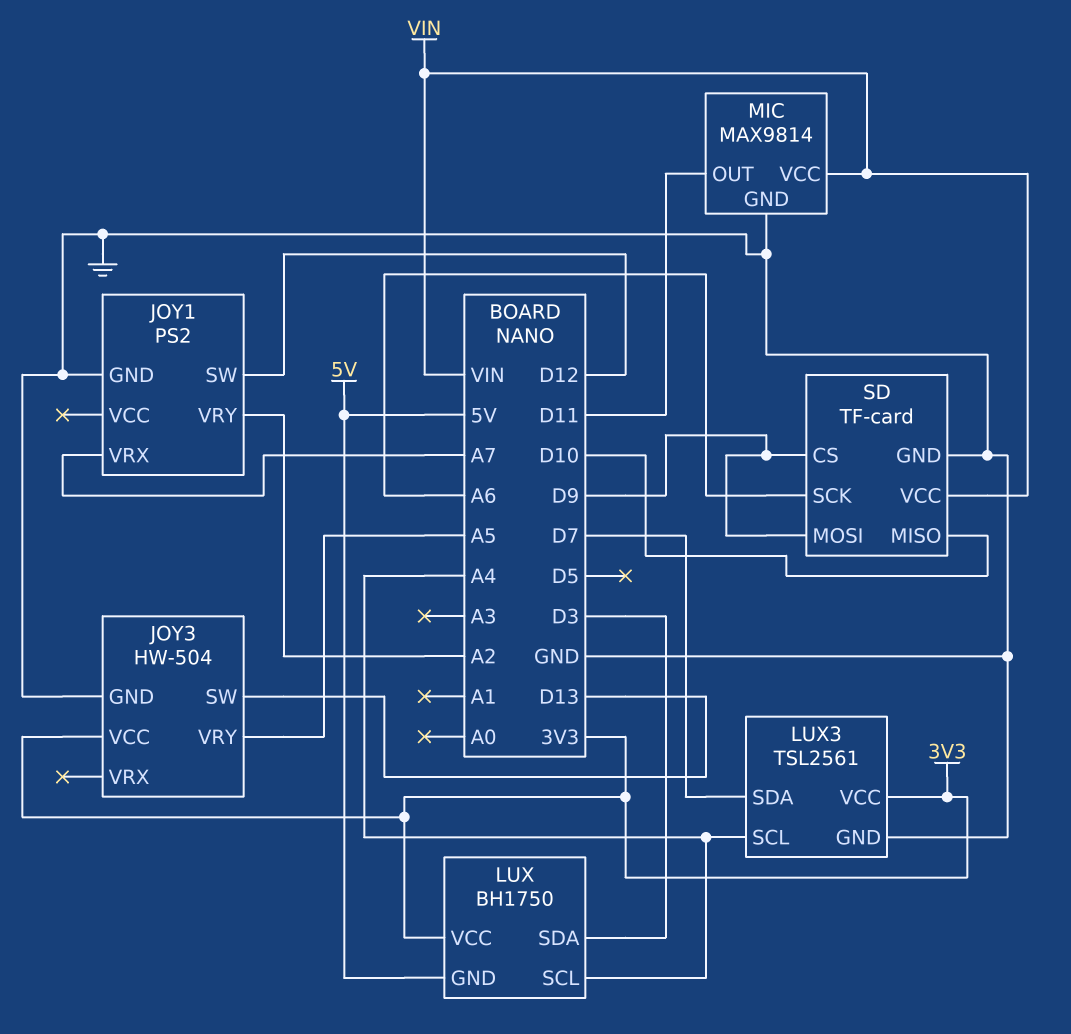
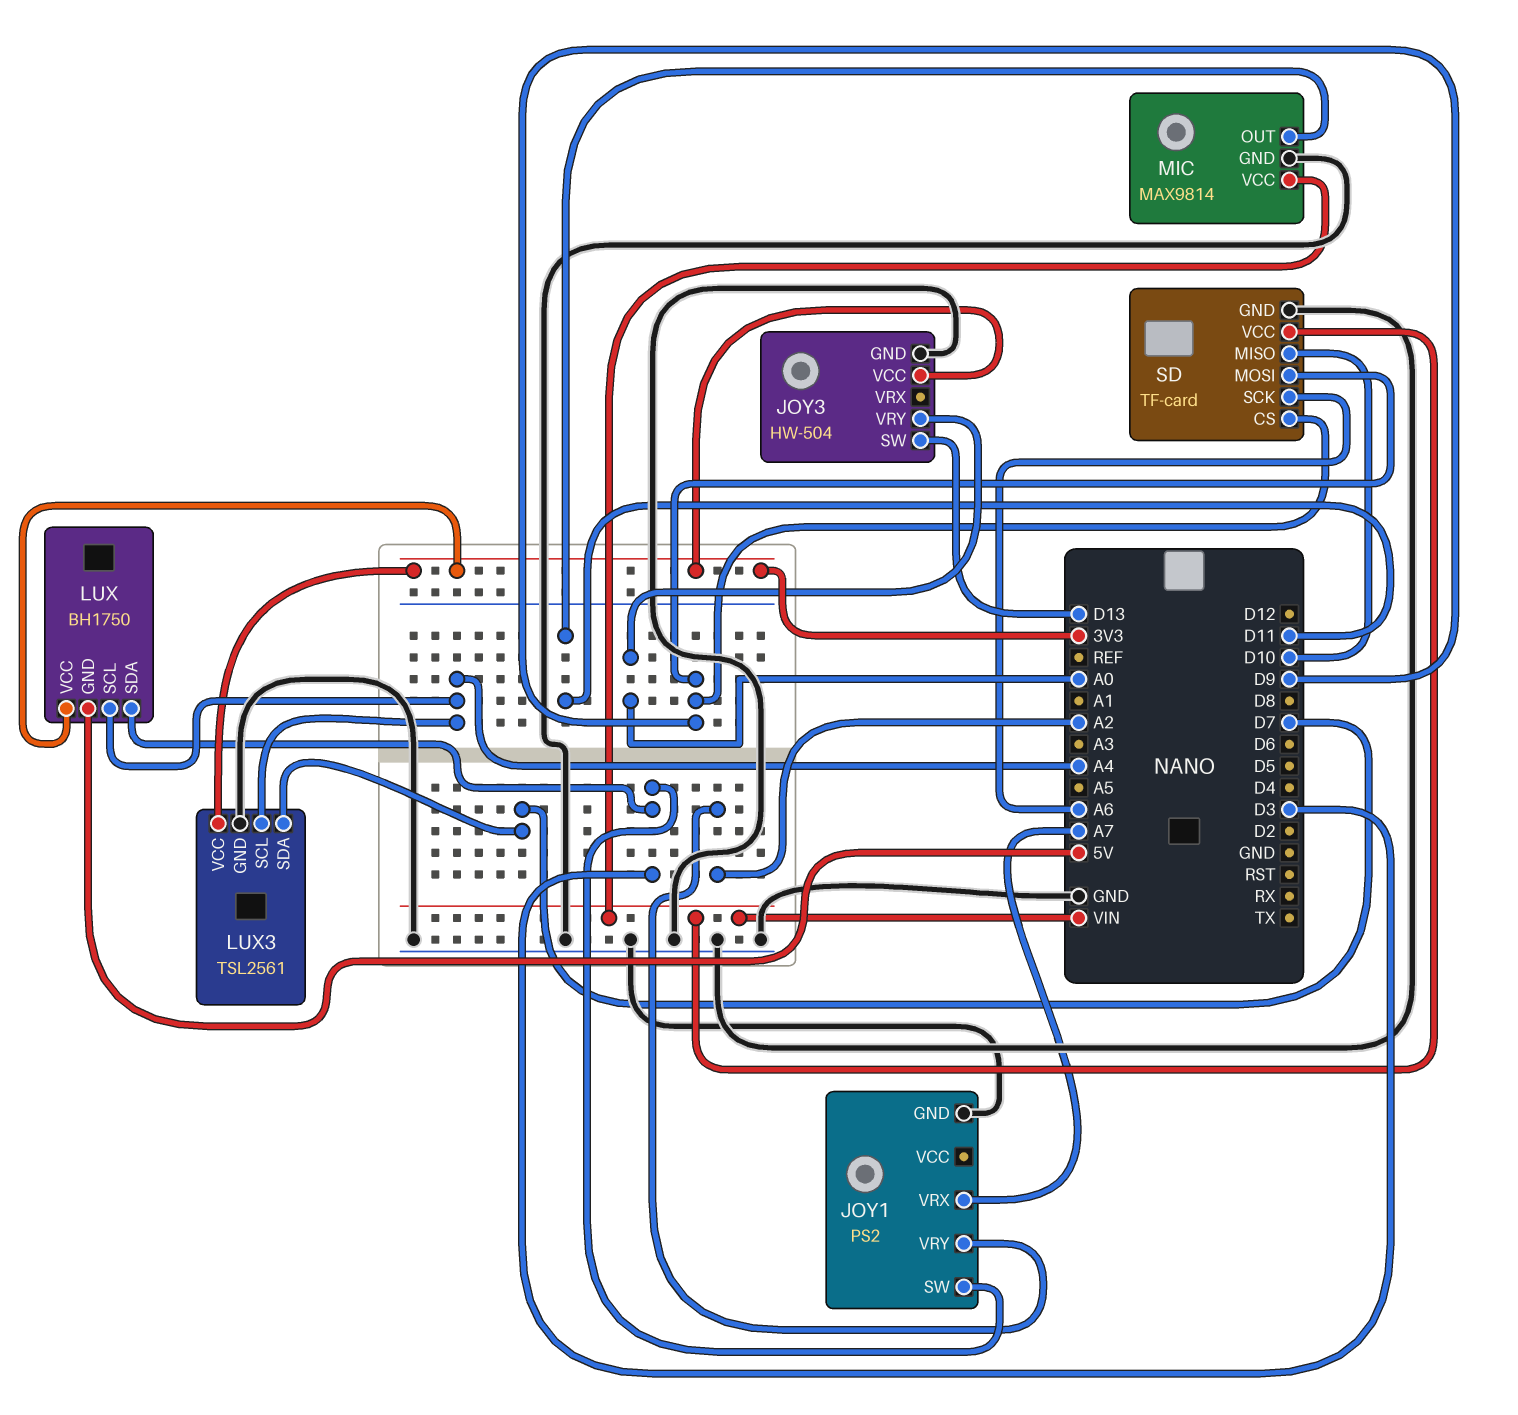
JOY1 pin SW: D12 -> D3
JOY3 pin VRY: A5 -> A0

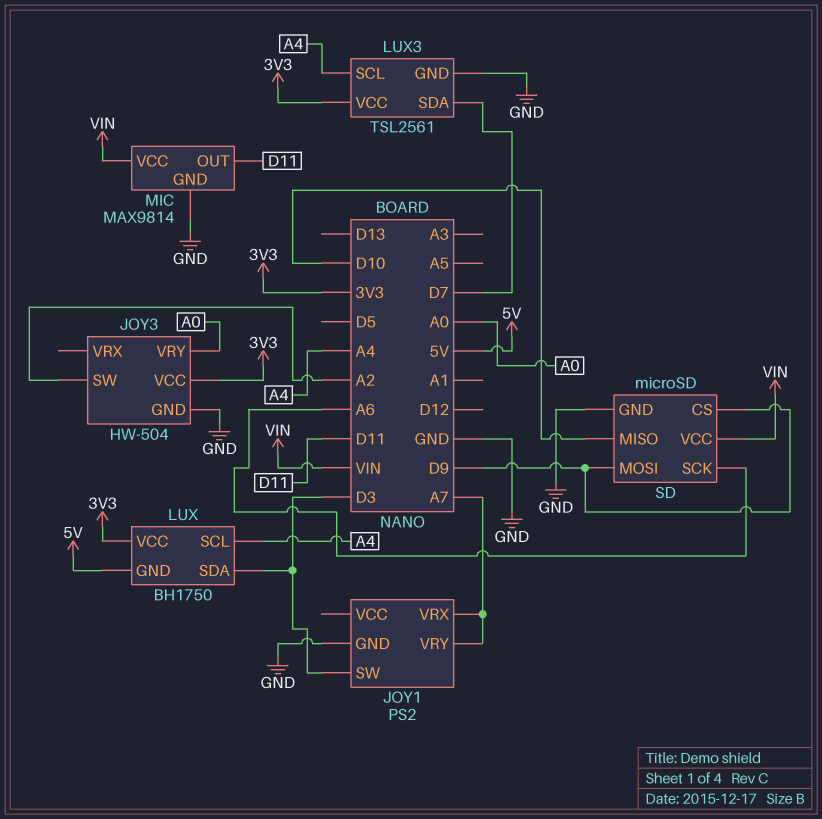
JOY1 pin VRY: A2 -> A7
JOY3 pin SW: D13 -> A2
SD: TF-card -> microSD

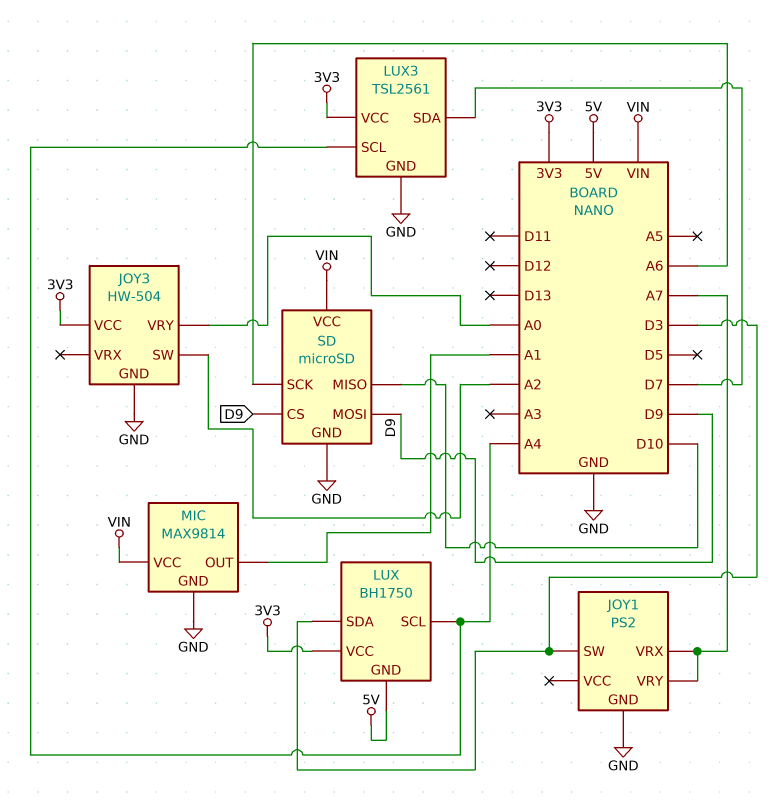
MIC pin OUT: D11 -> A1

